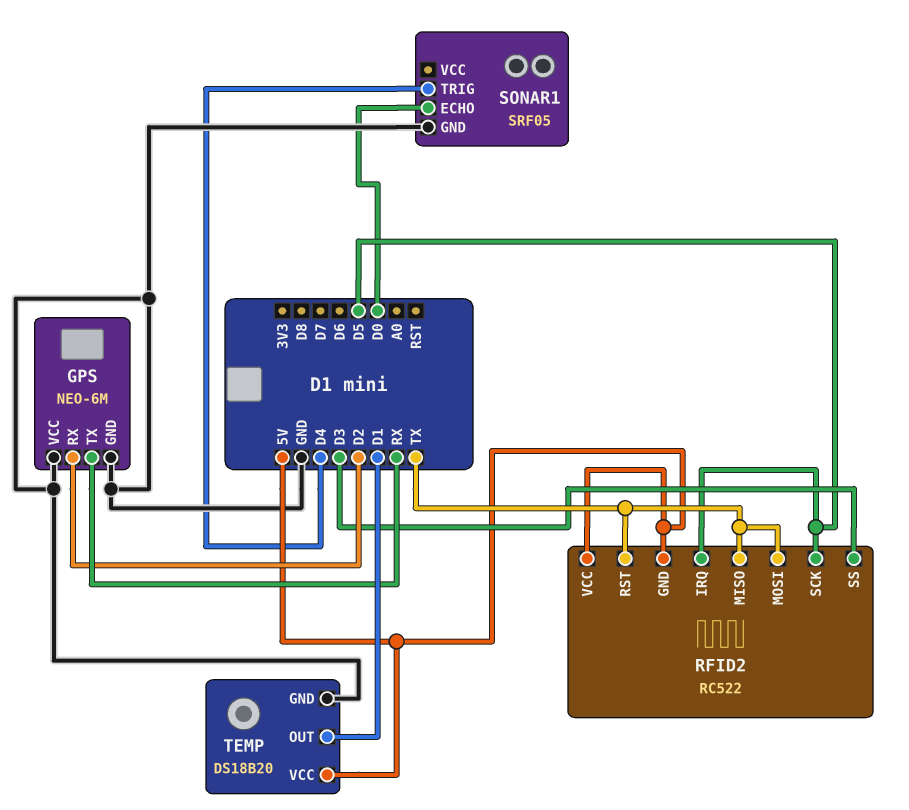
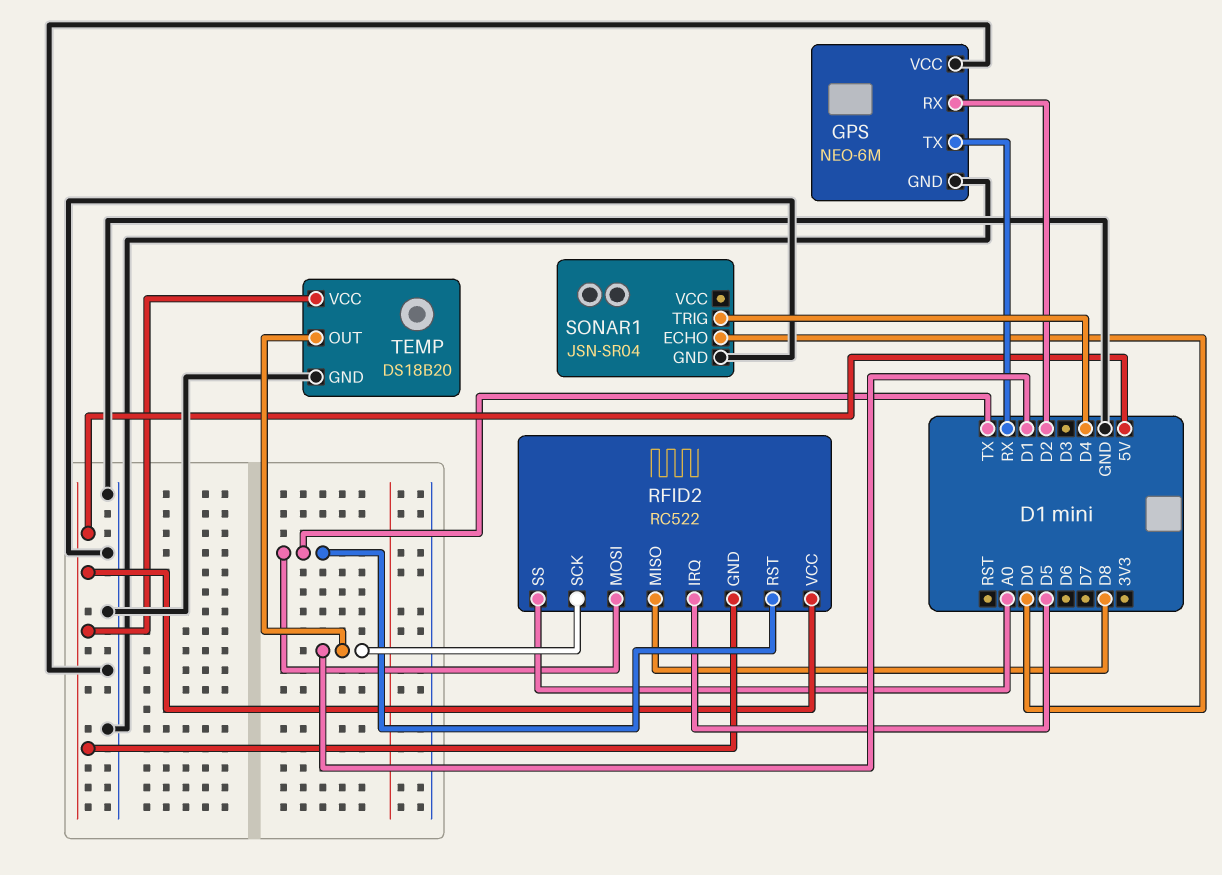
RFID2 pin MISO: TX -> D8
RFID2 pin SCK: D5 -> D1
RFID2 pin SS: D3 -> A0
SONAR1: SRF05 -> JSN-SR04

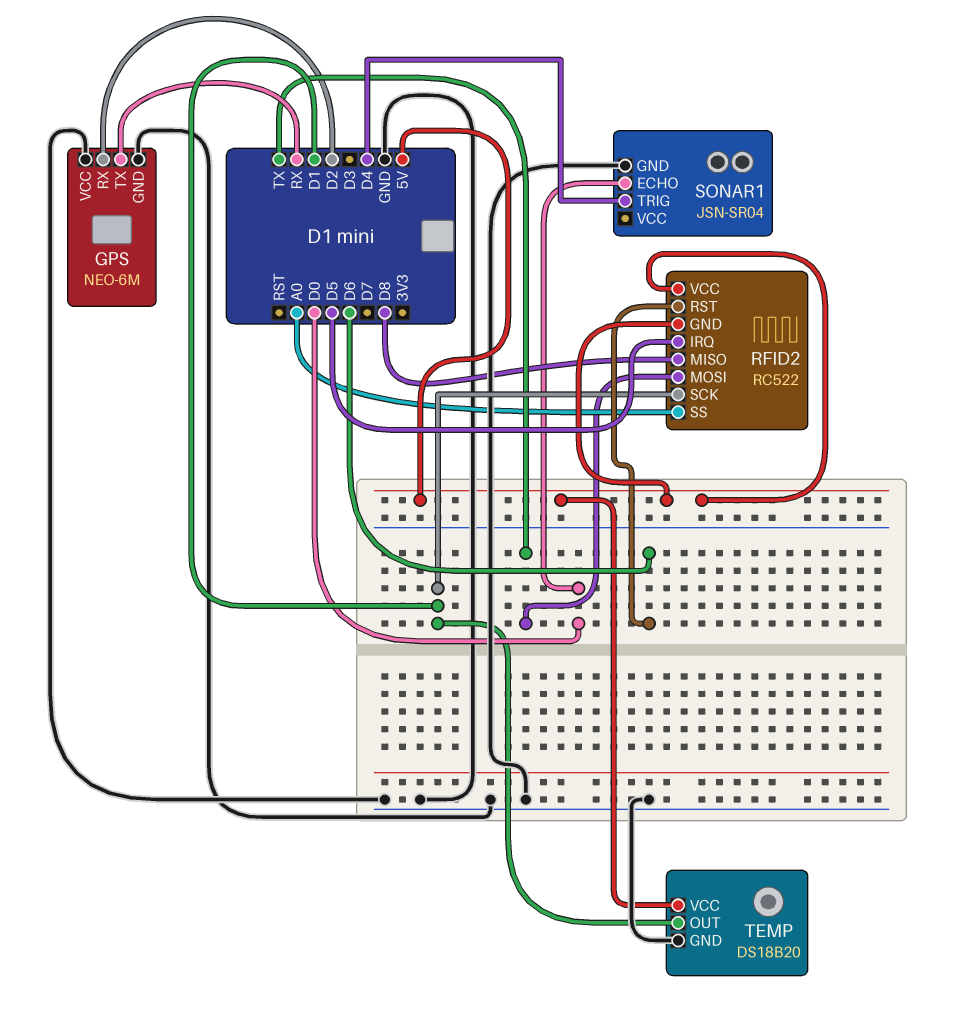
RFID2 pin RST: TX -> D6

